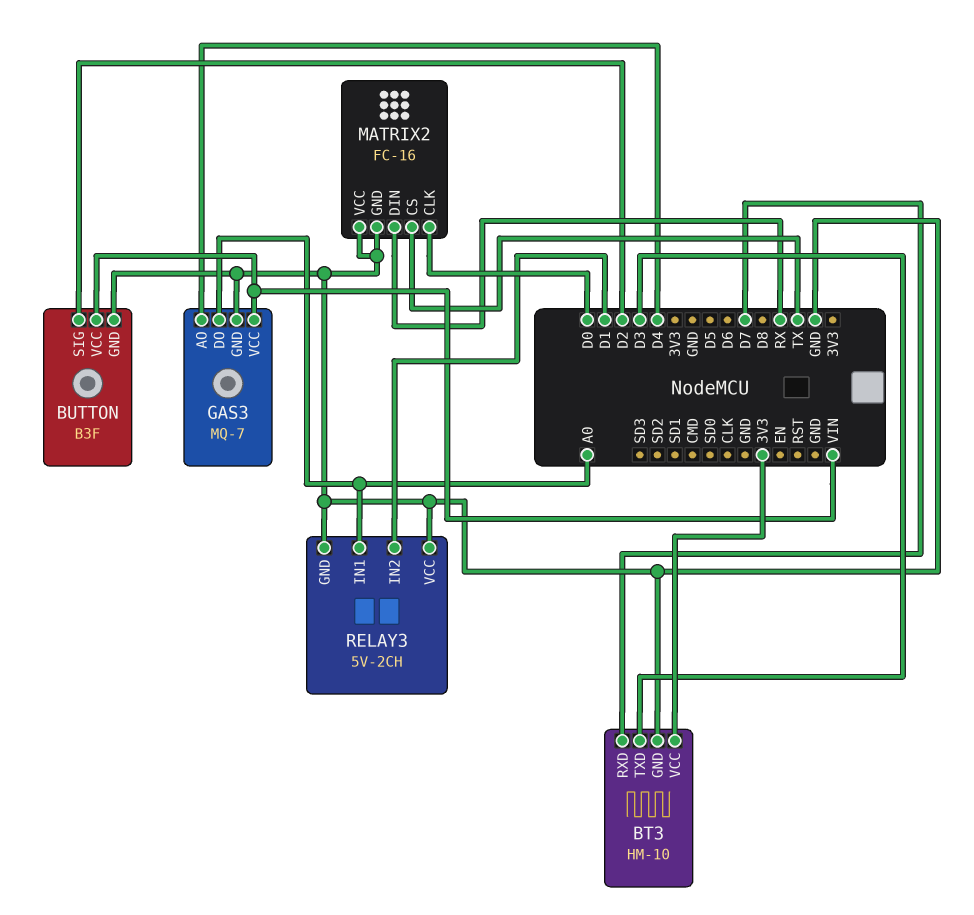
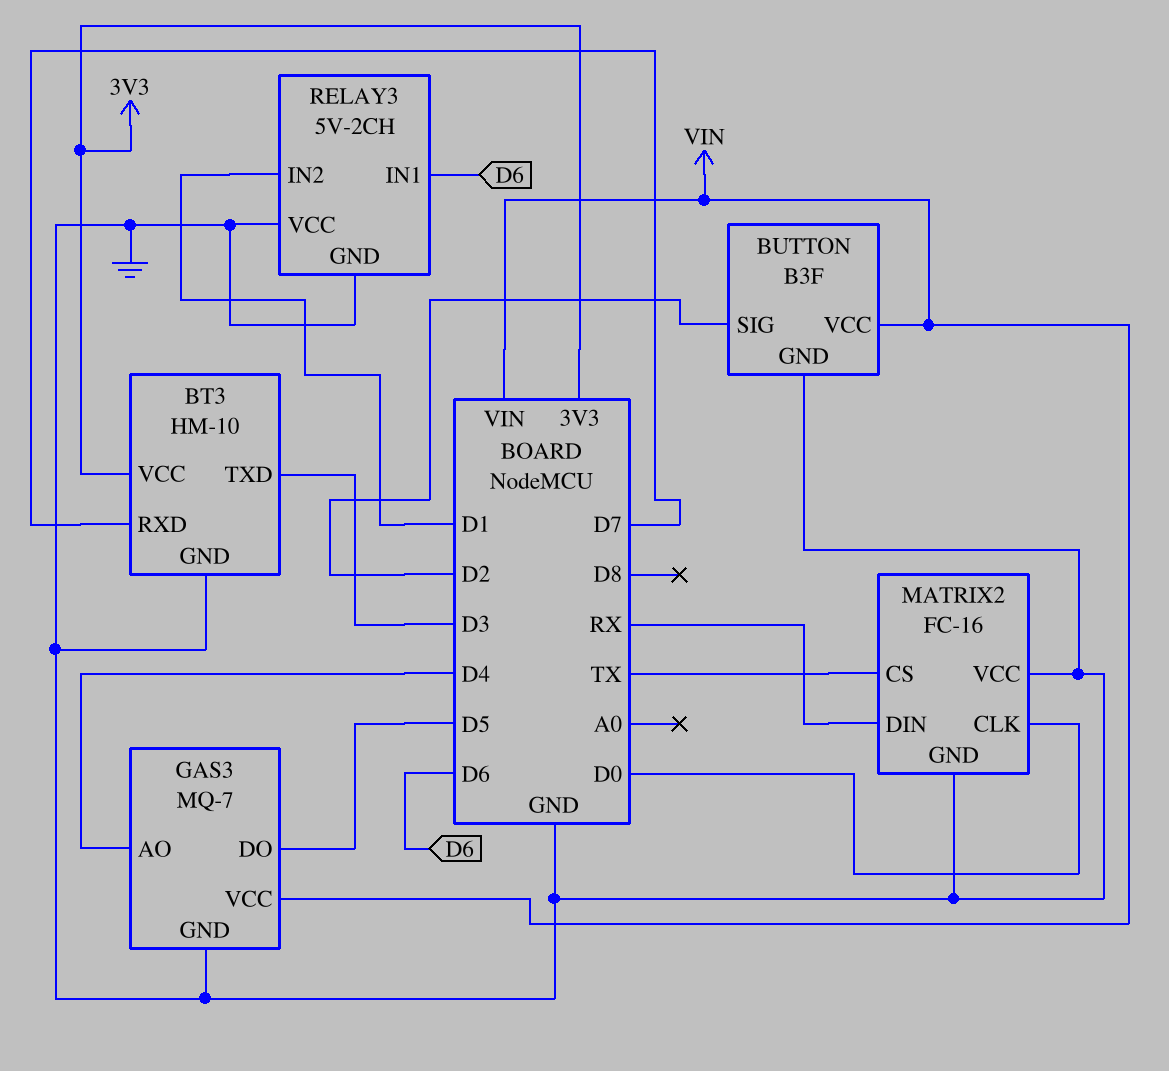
GAS3 pin DO: A0 -> D5
RELAY3 pin IN1: A0 -> D6

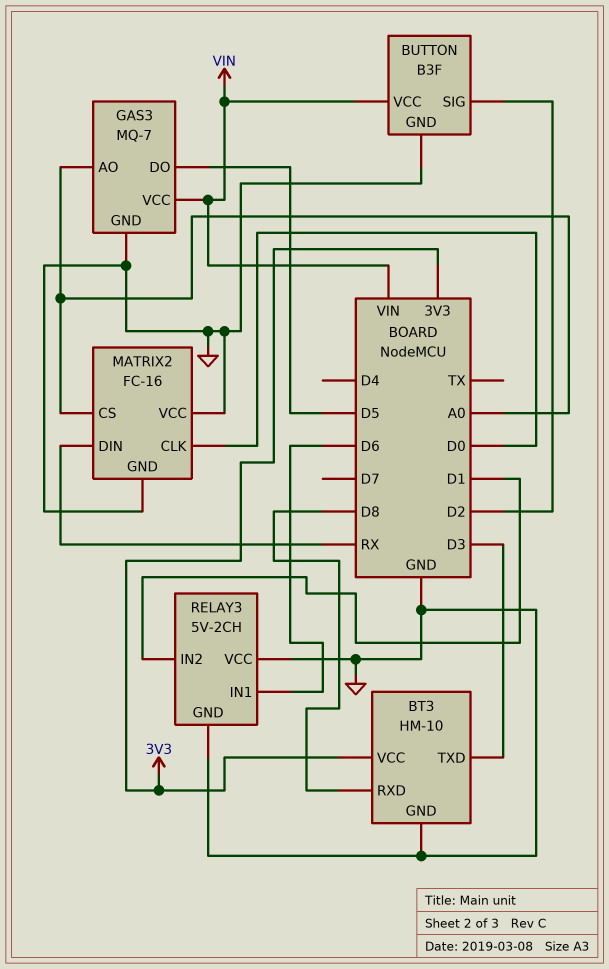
BT3 pin RXD: D7 -> D8
GAS3 pin AO: D4 -> A0
MATRIX2 pin CS: TX -> A0

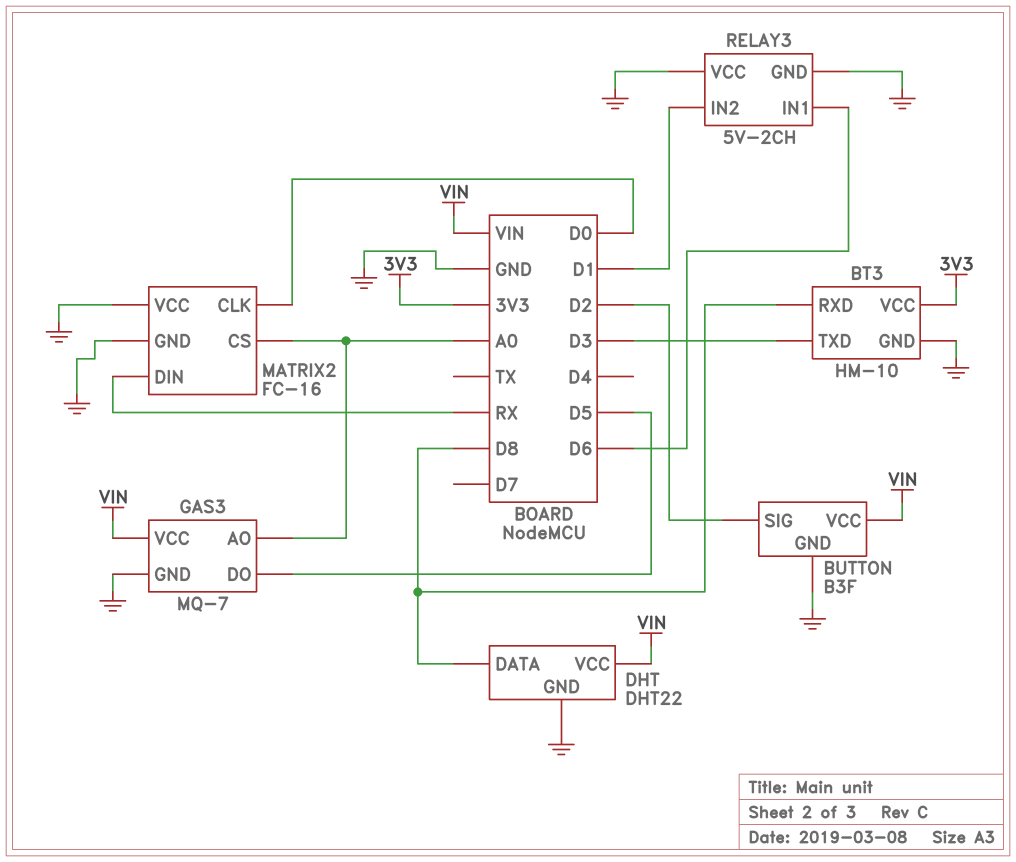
DHT: none -> DHT22
DHT pin DATA: none -> D8
DHT pin GND: none -> GND
DHT pin VCC: none -> VIN

